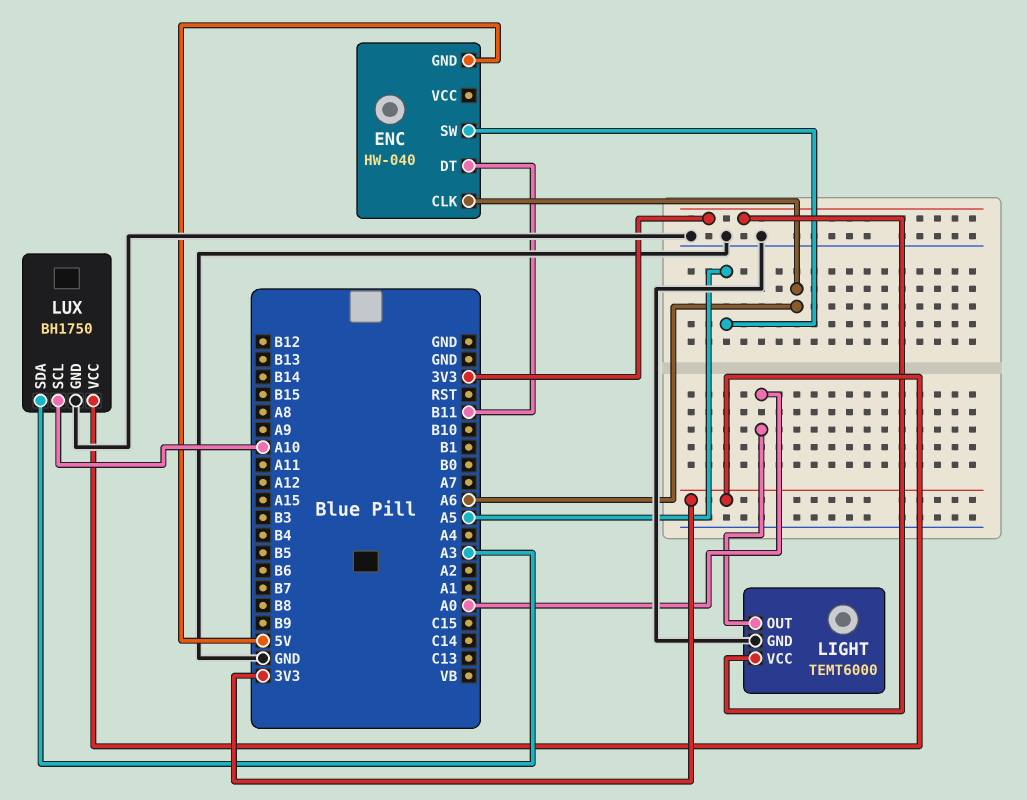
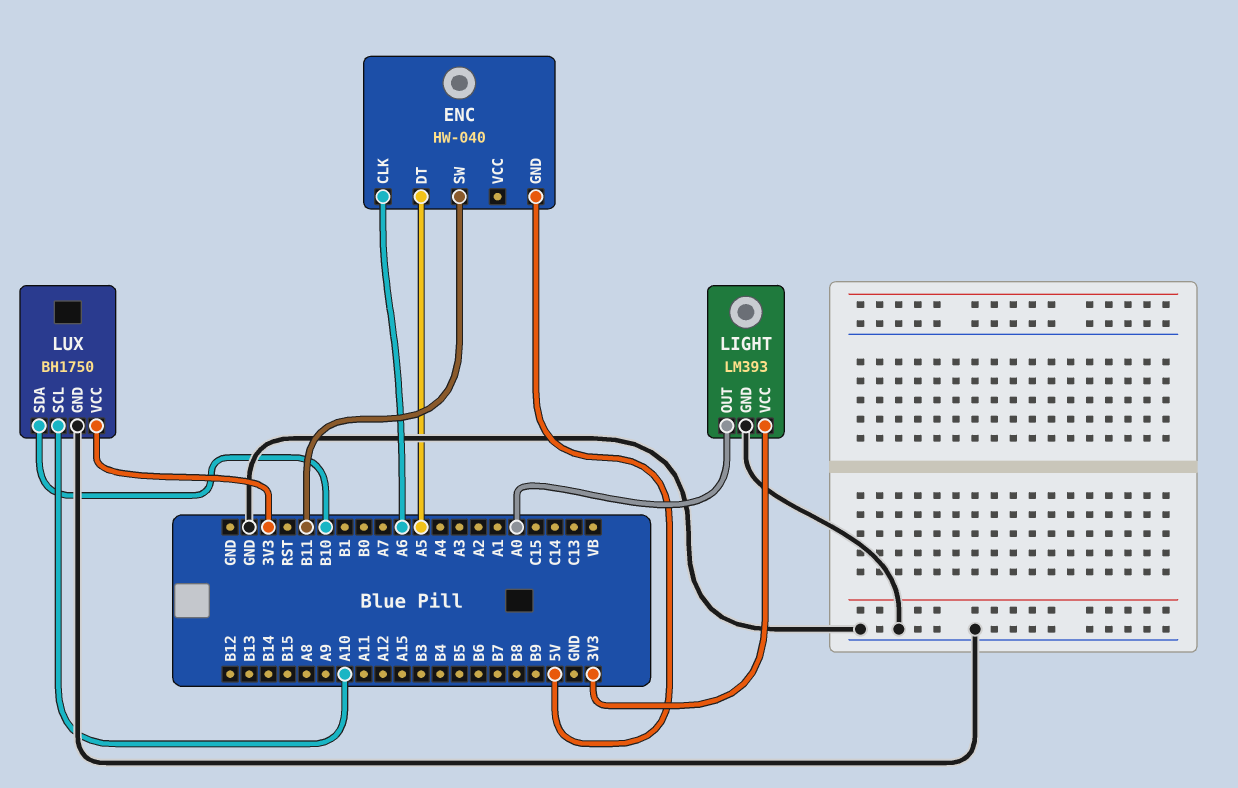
ENC pin DT: B11 -> A5
ENC pin SW: A5 -> B11
LIGHT: TEMT6000 -> LM393
LUX pin SDA: A3 -> B10

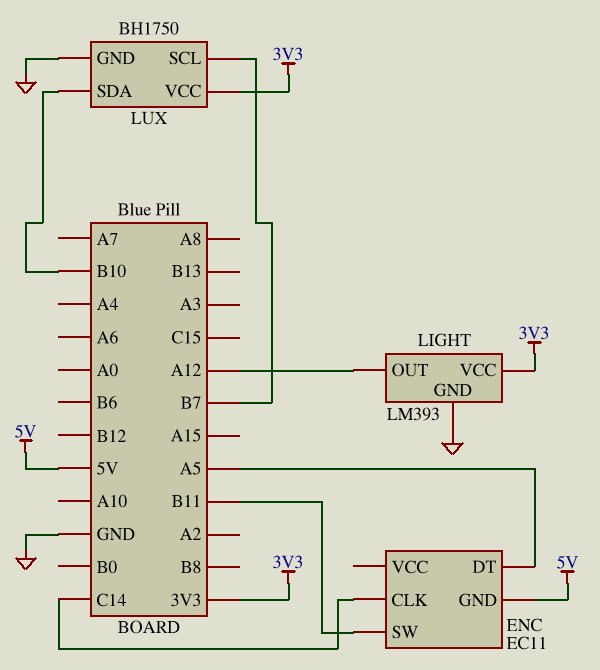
ENC: HW-040 -> EC11
ENC pin CLK: A6 -> C14
LIGHT pin OUT: A0 -> A12
LUX pin SCL: A10 -> B7

